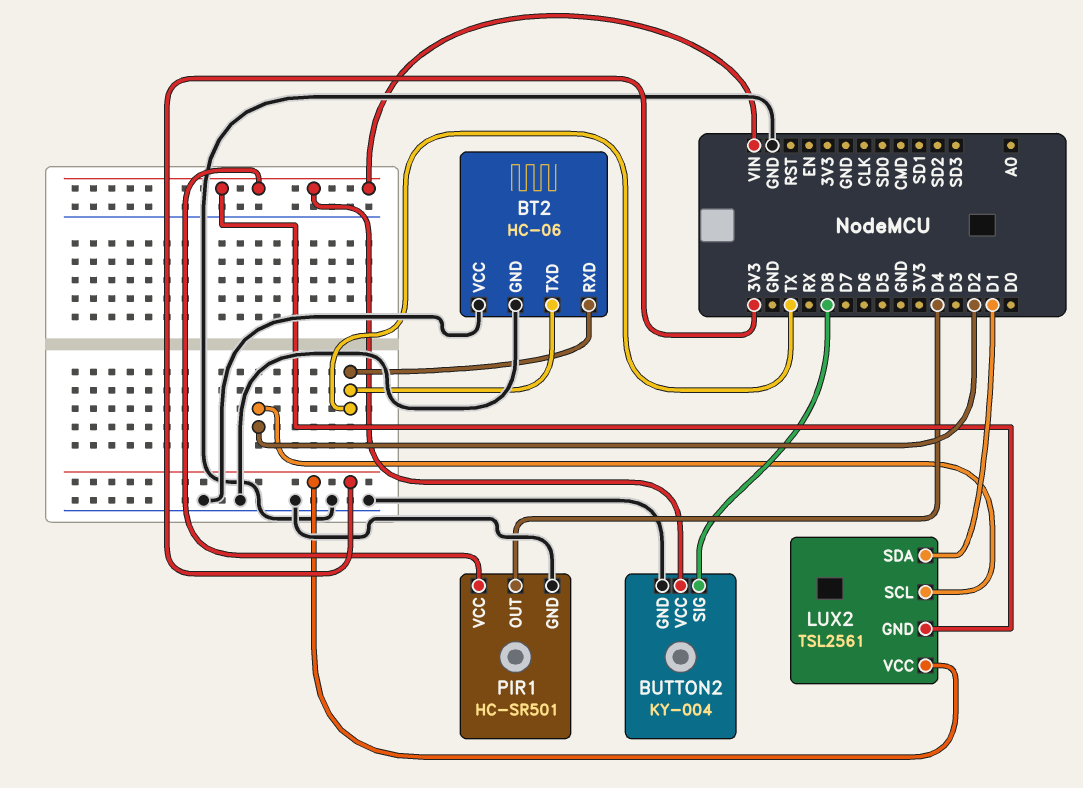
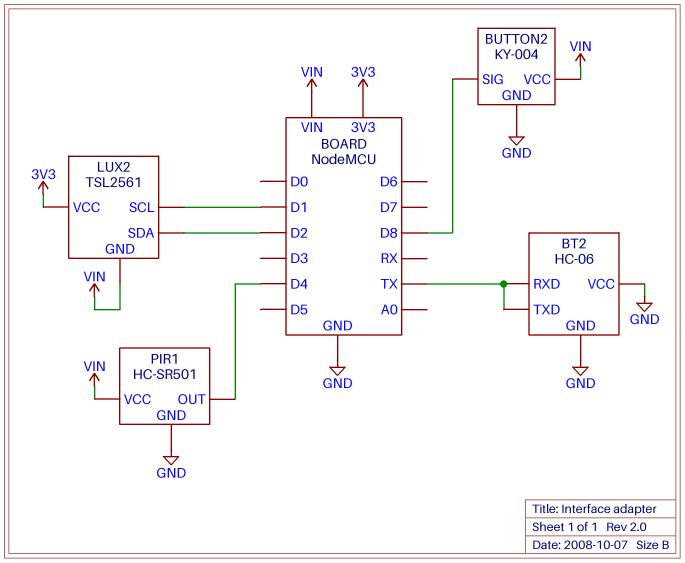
LUX2 pin SCL: D2 -> D1
LUX2 pin SDA: D1 -> D2

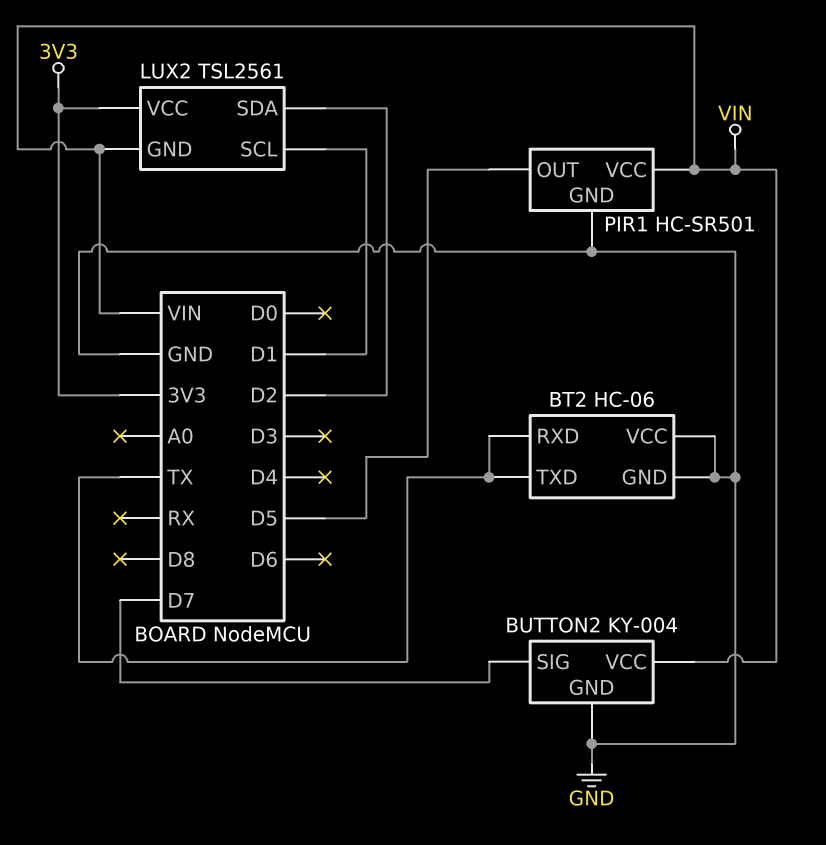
BUTTON2 pin SIG: D8 -> D7
PIR1 pin OUT: D4 -> D5

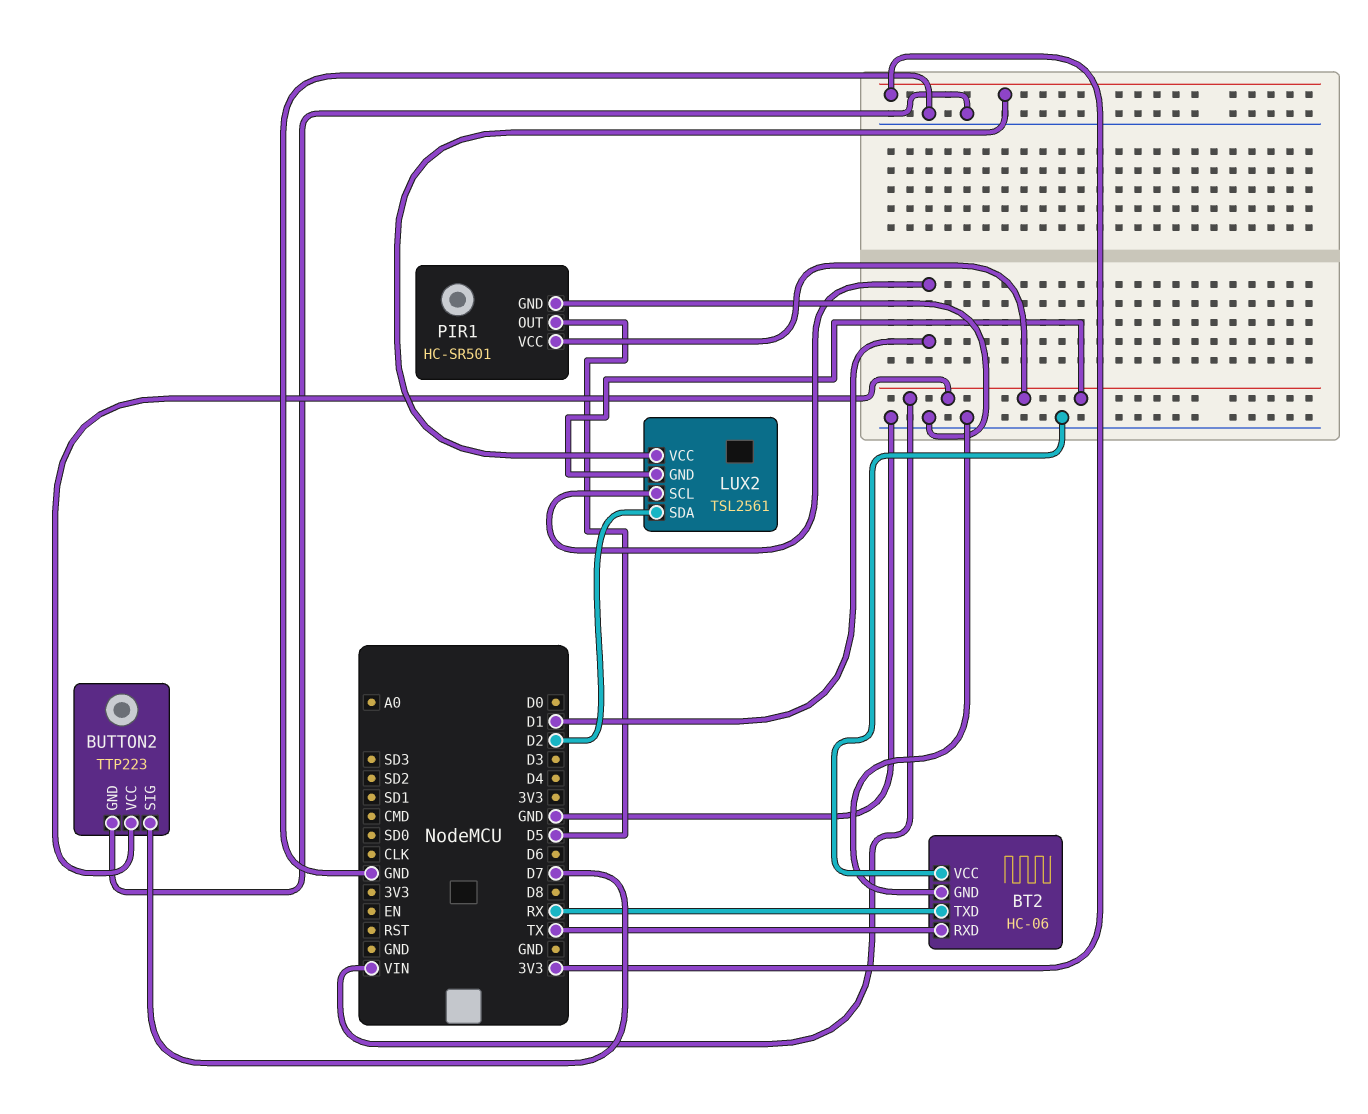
BT2 pin TXD: TX -> RX
BUTTON2: KY-004 -> TTP223

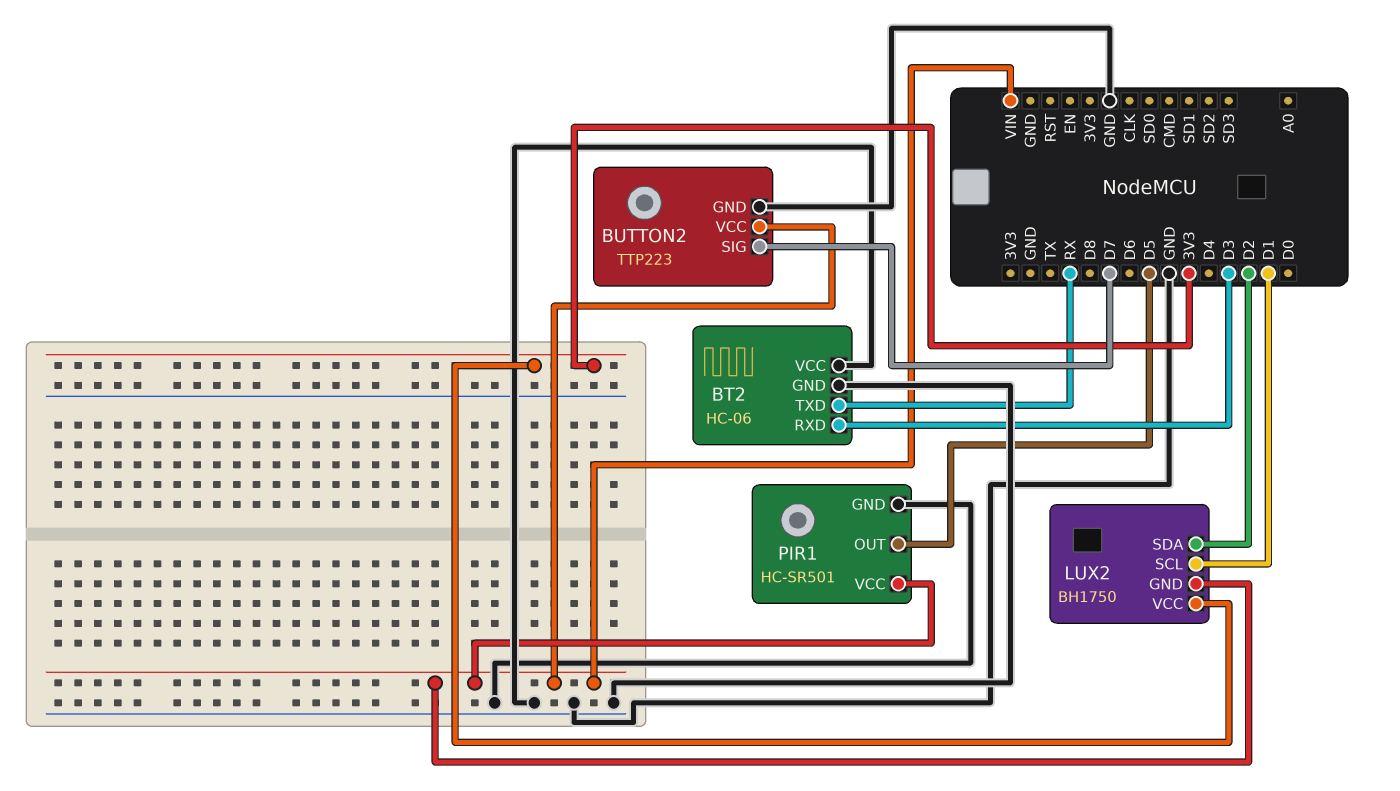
BT2 pin RXD: TX -> D3
LUX2: TSL2561 -> BH1750

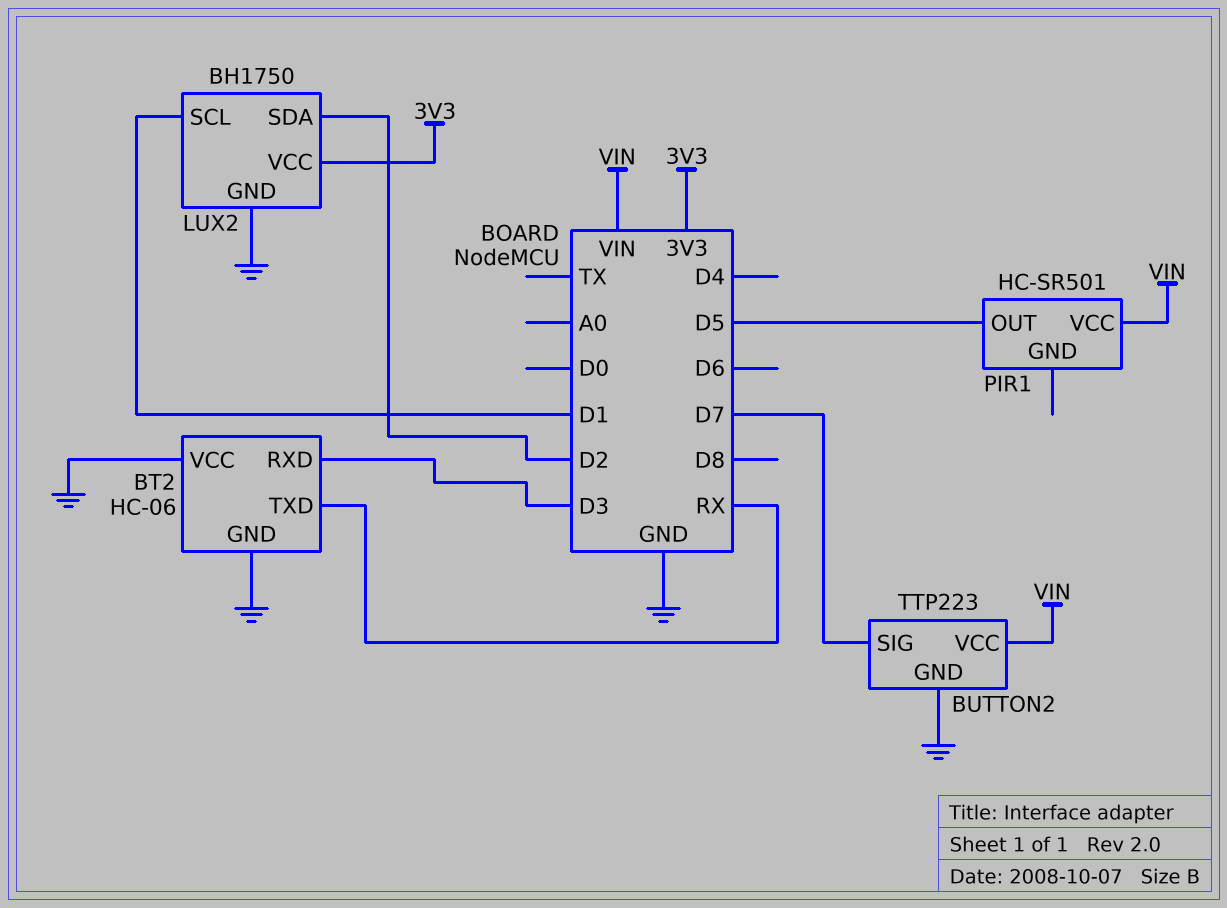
LUX2 pin GND: VIN -> GND
PIR1 pin GND: GND -> none

